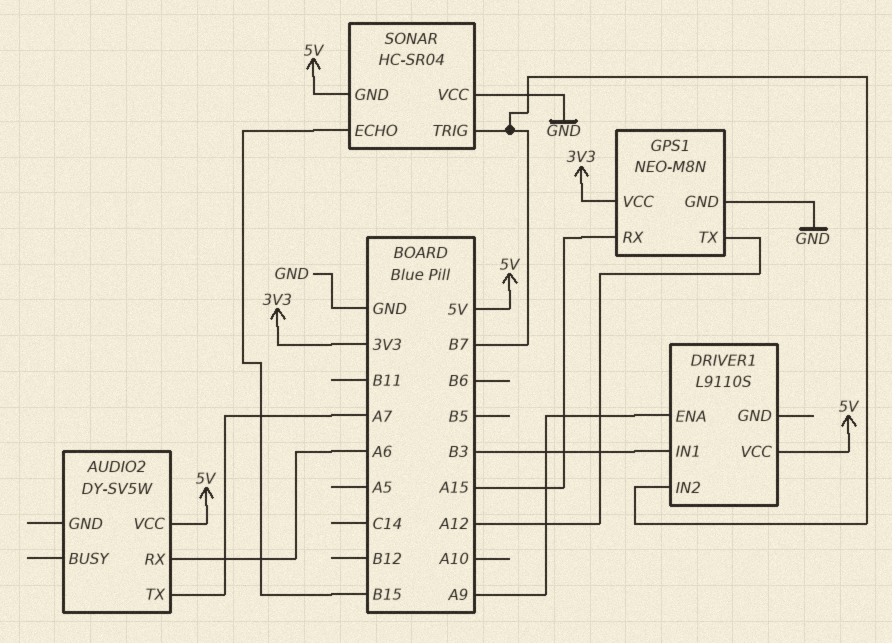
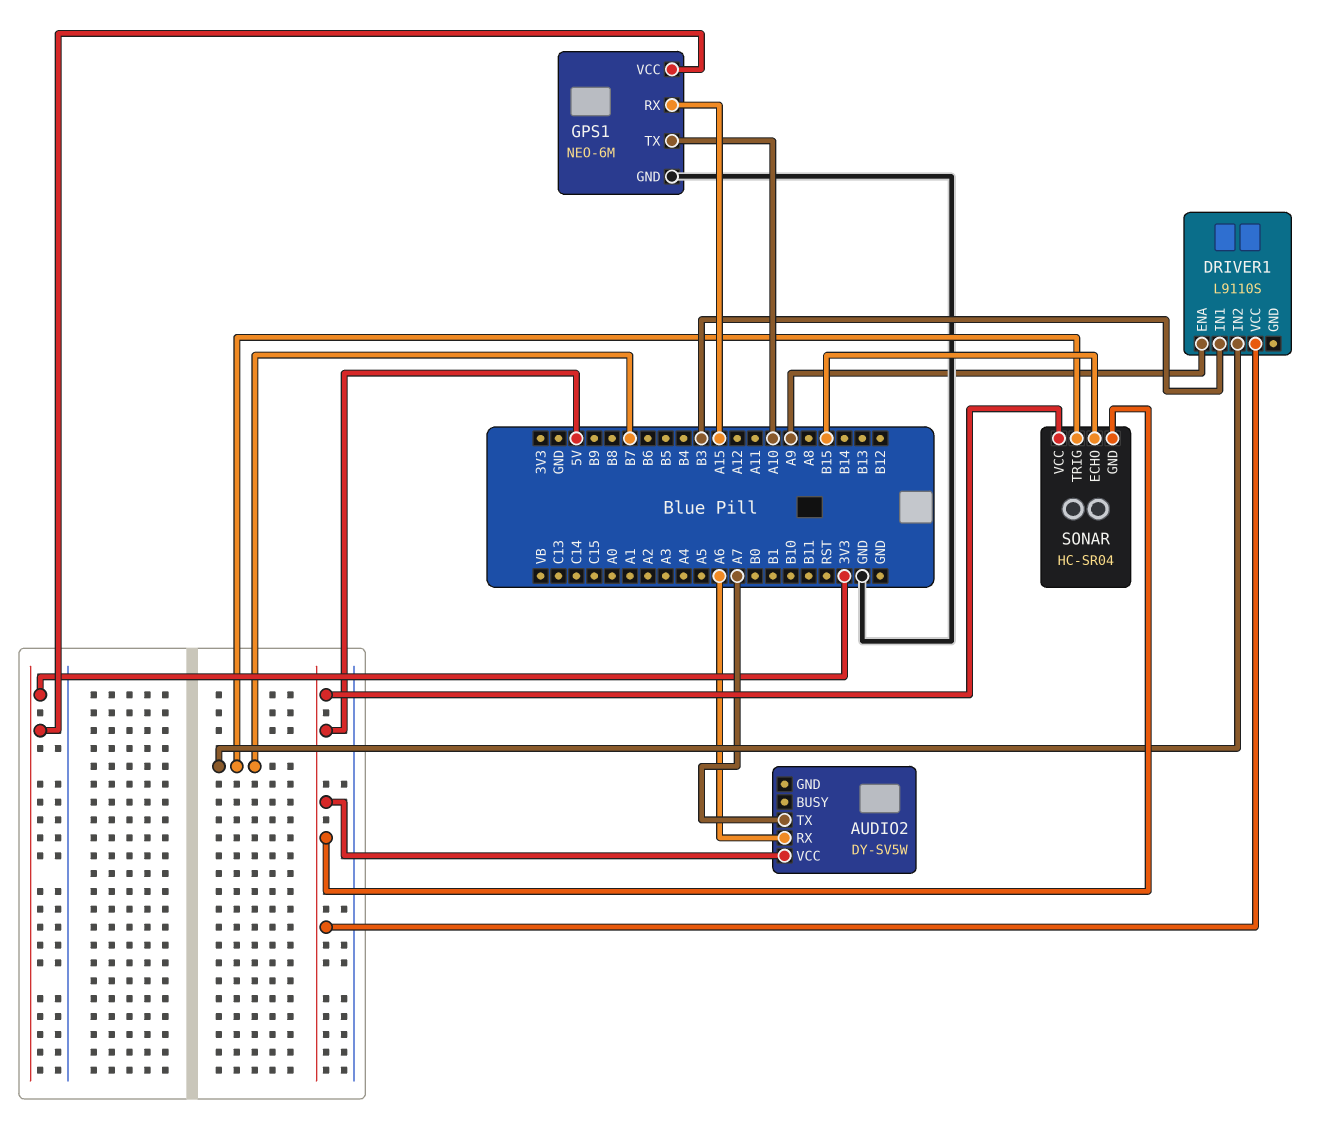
GPS1: NEO-M8N -> NEO-6M
GPS1 pin TX: A12 -> A10
SONAR pin VCC: GND -> 5V

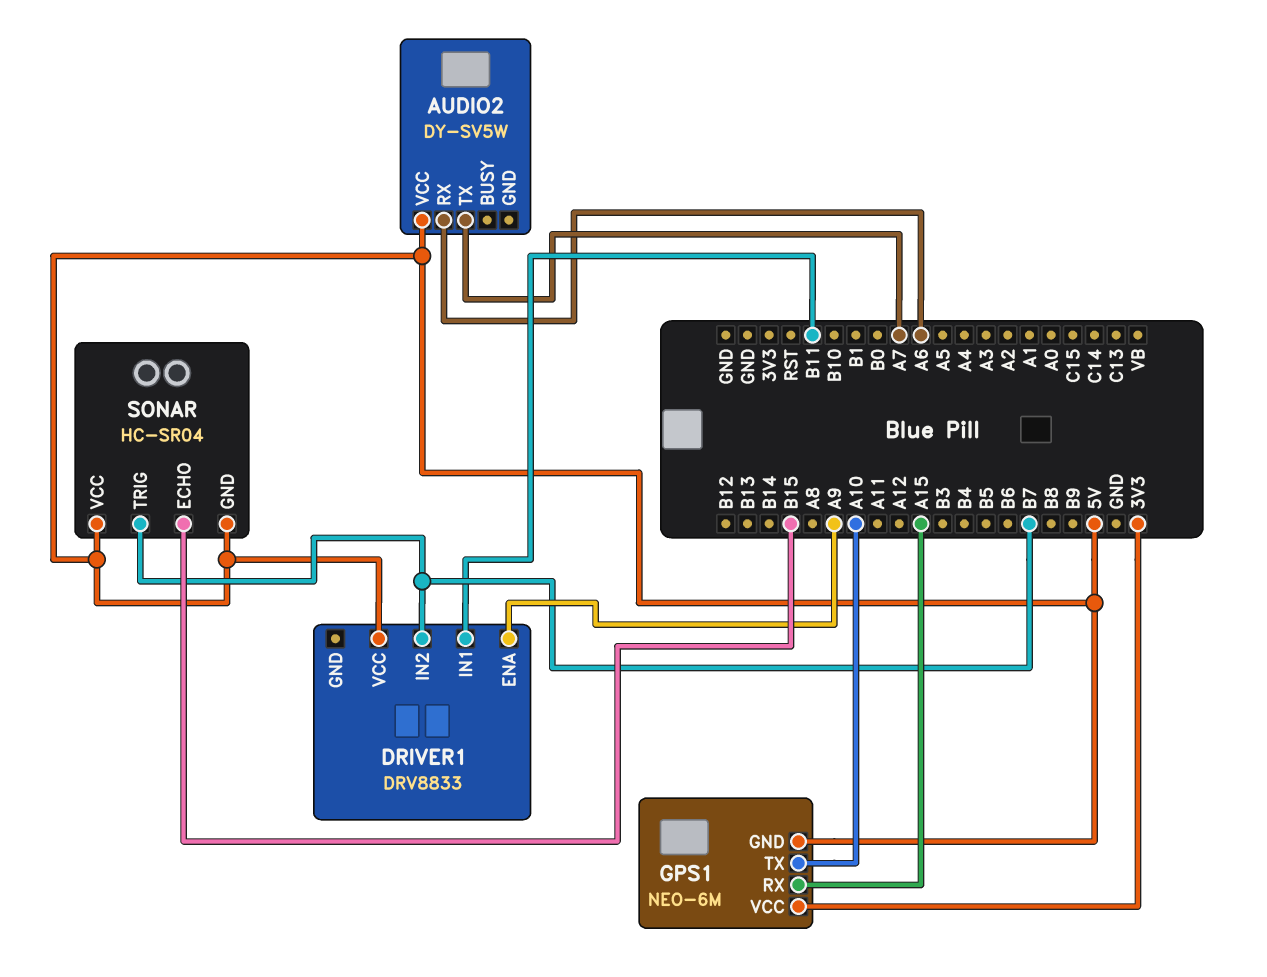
DRIVER1: L9110S -> DRV8833
DRIVER1 pin IN1: B3 -> B11
GPS1 pin GND: GND -> 5V

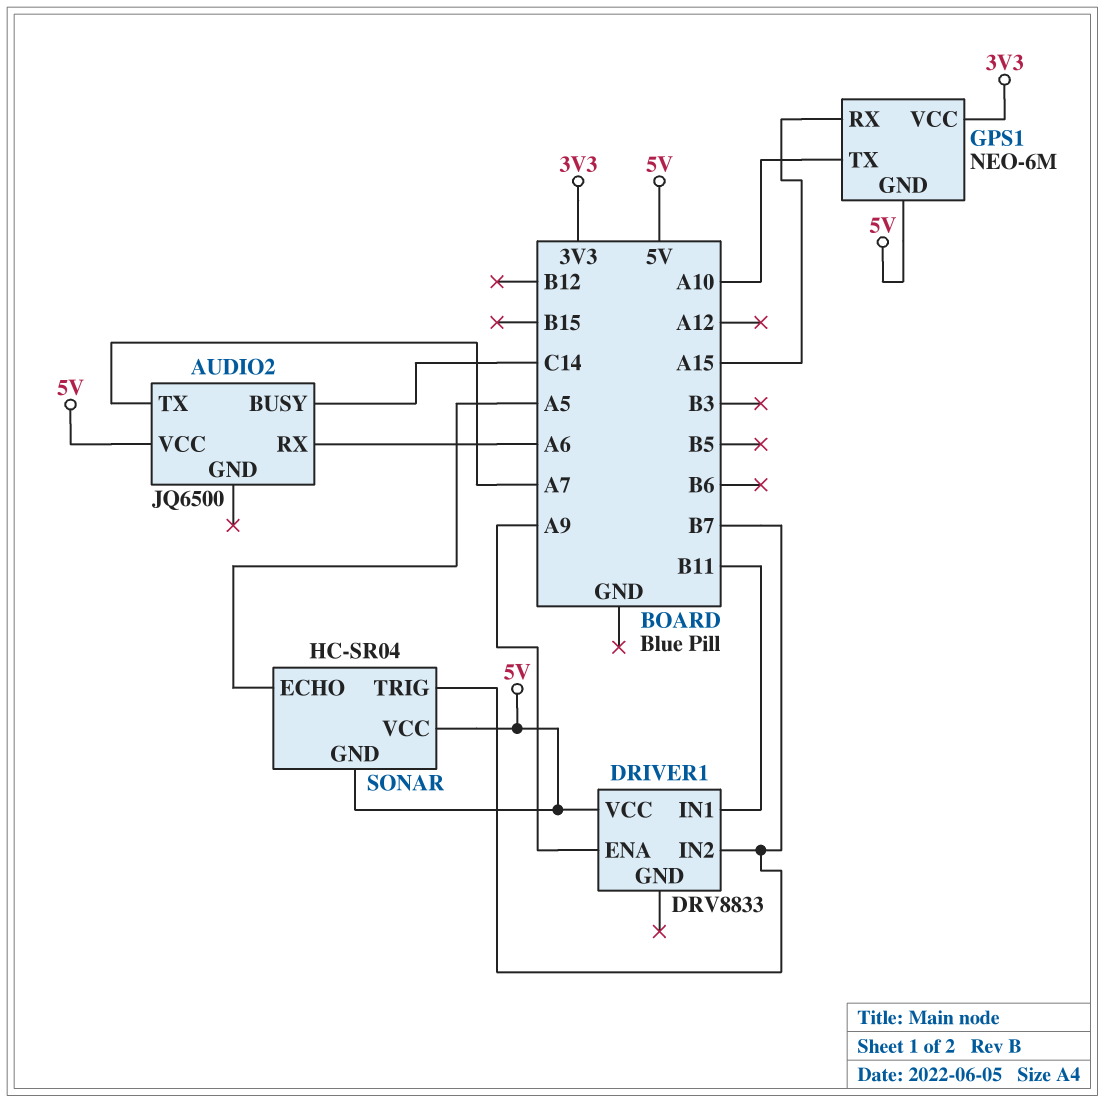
AUDIO2: DY-SV5W -> JQ6500
AUDIO2 pin BUSY: none -> C14
SONAR pin ECHO: B15 -> A5

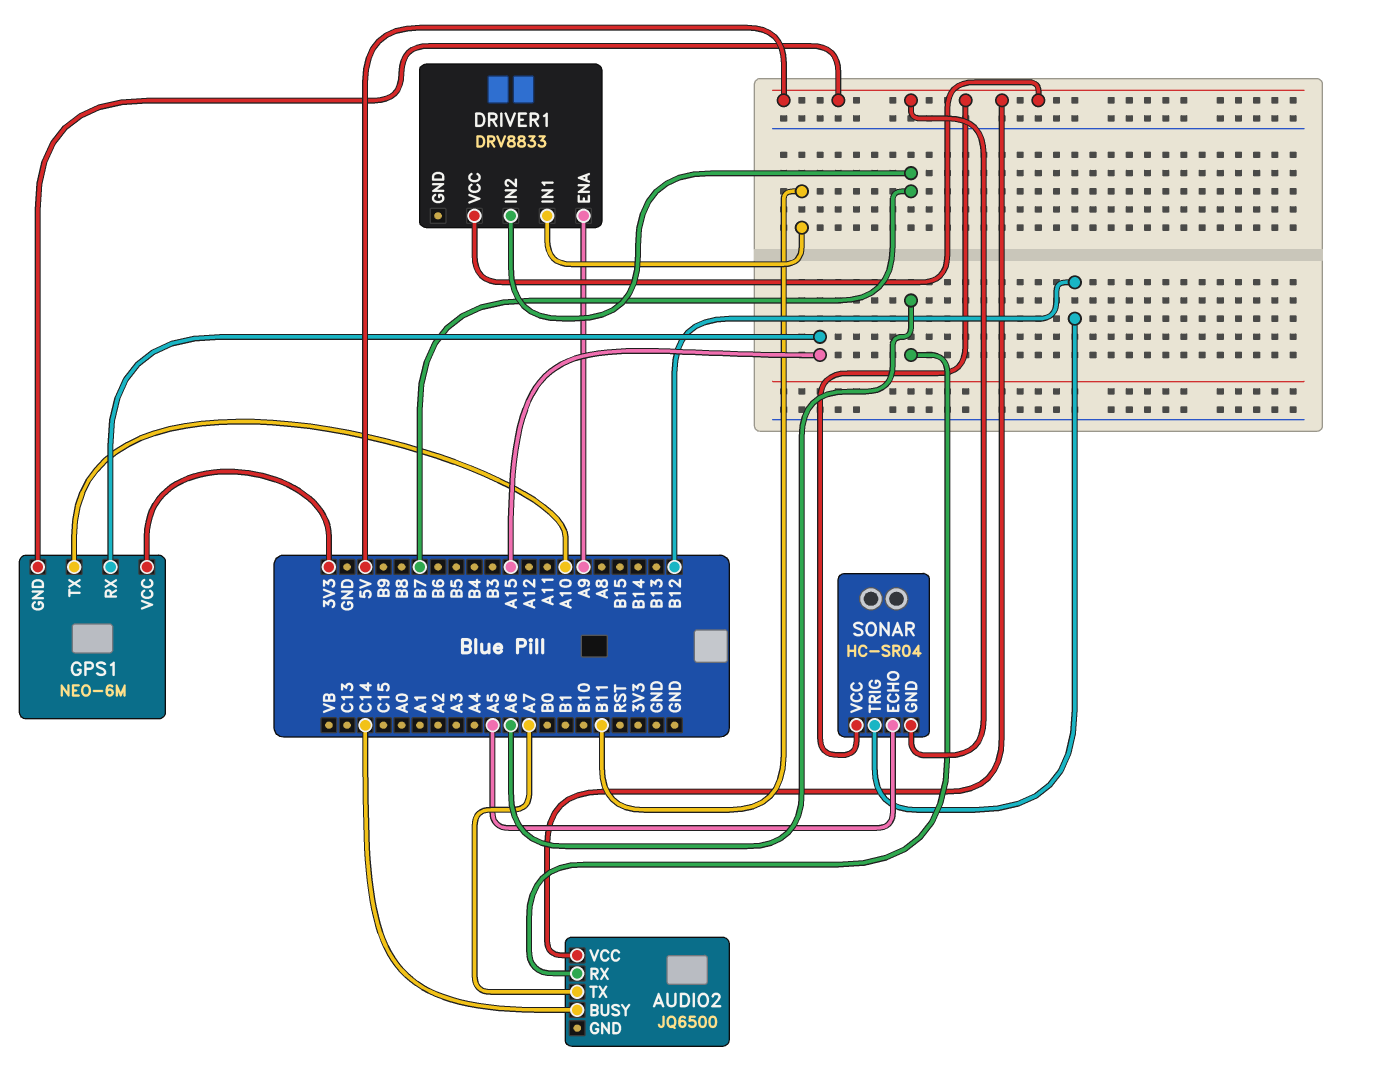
SONAR pin TRIG: B7 -> B12

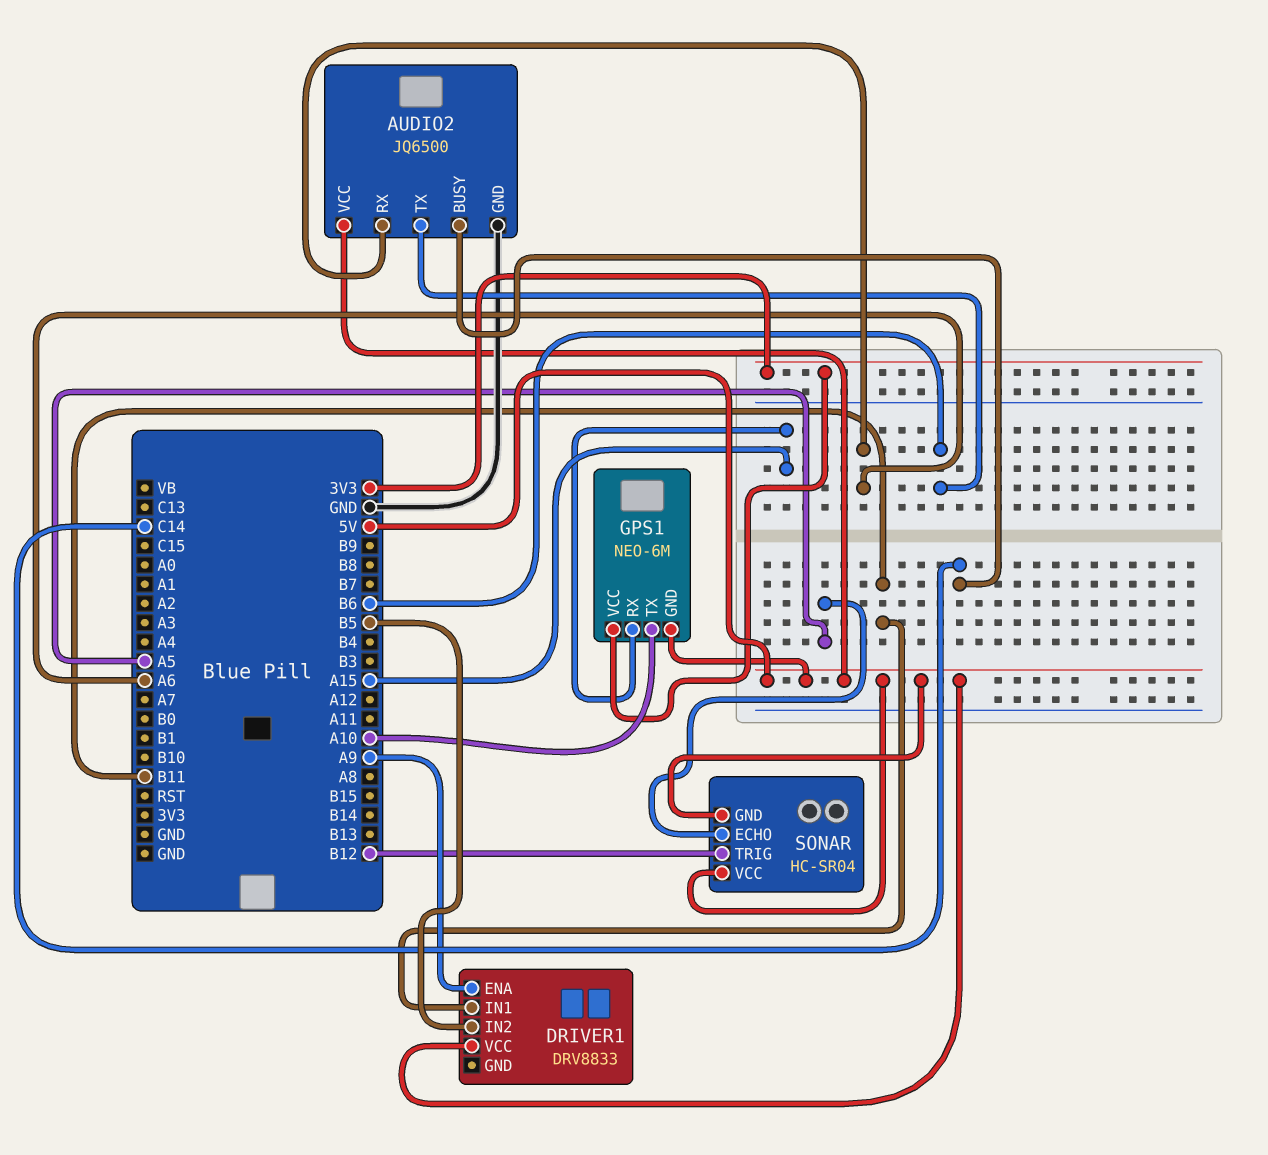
AUDIO2 pin GND: none -> GND
AUDIO2 pin TX: A7 -> B6
DRIVER1 pin IN2: B7 -> B5

